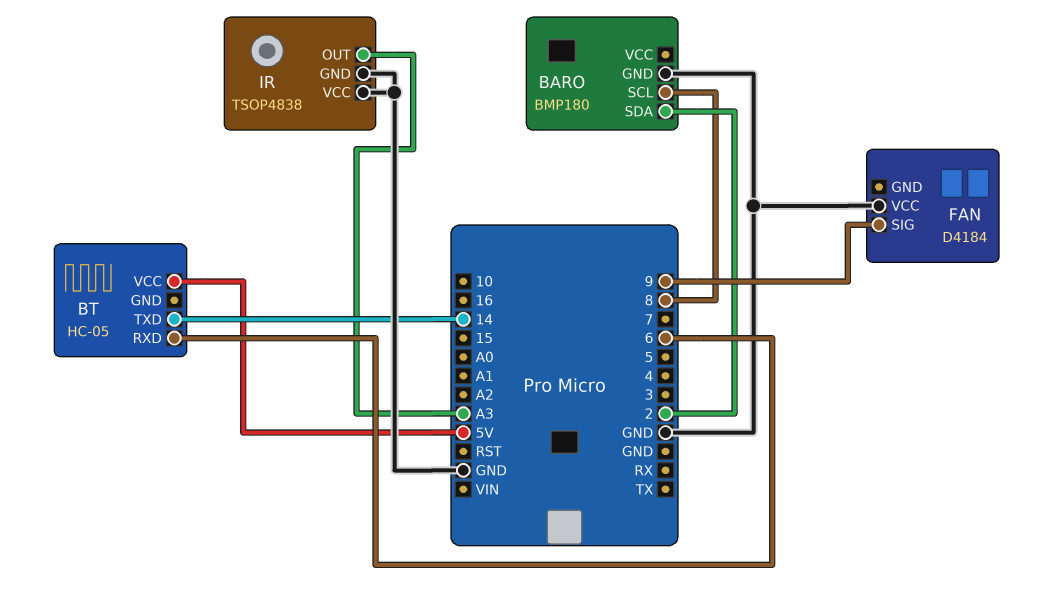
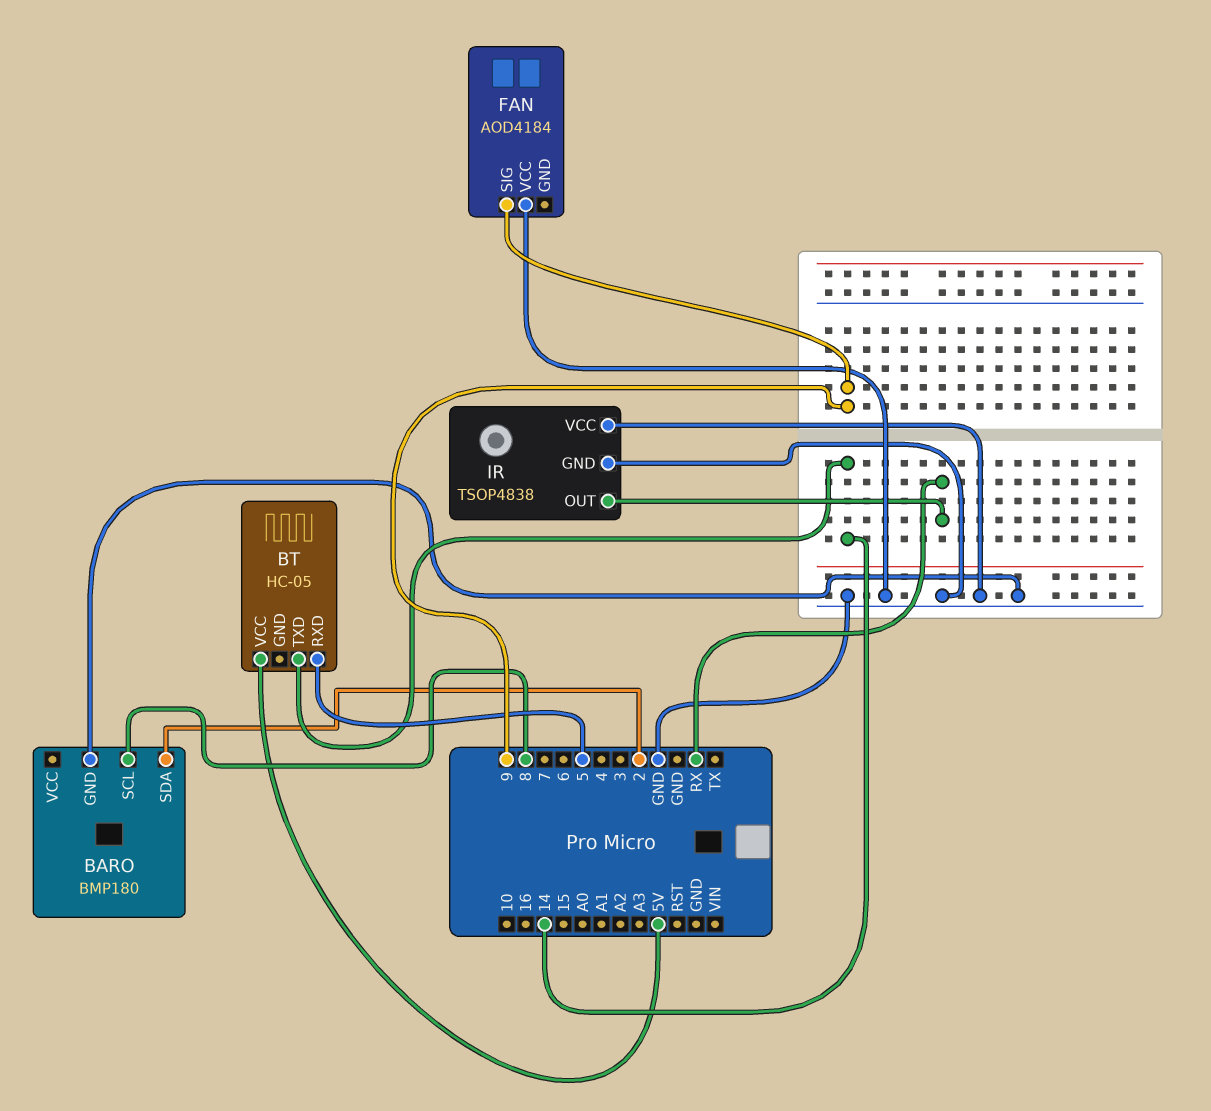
BT pin RXD: 6 -> 5
FAN: D4184 -> AOD4184
IR pin OUT: A3 -> RX

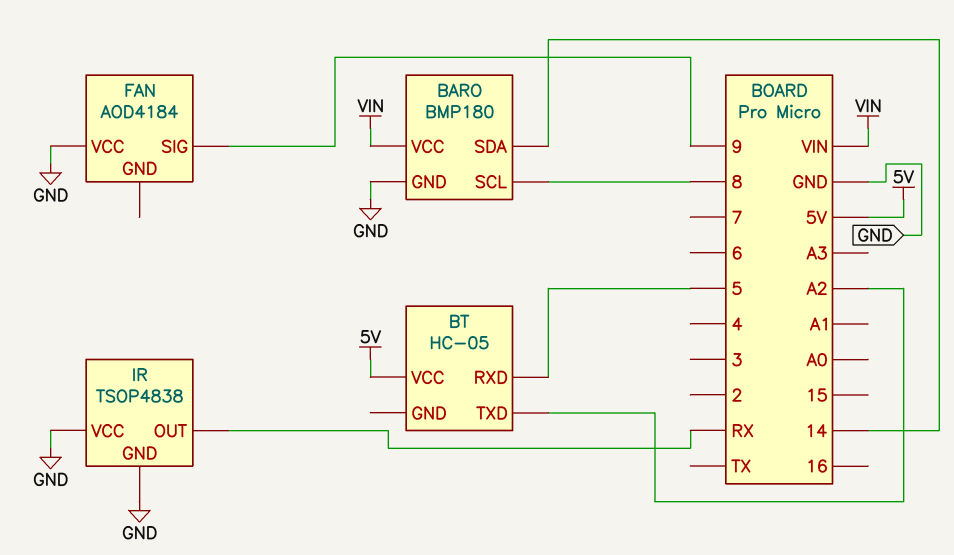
BARO pin SDA: 2 -> 14
BARO pin VCC: none -> VIN
BT pin TXD: 14 -> A2

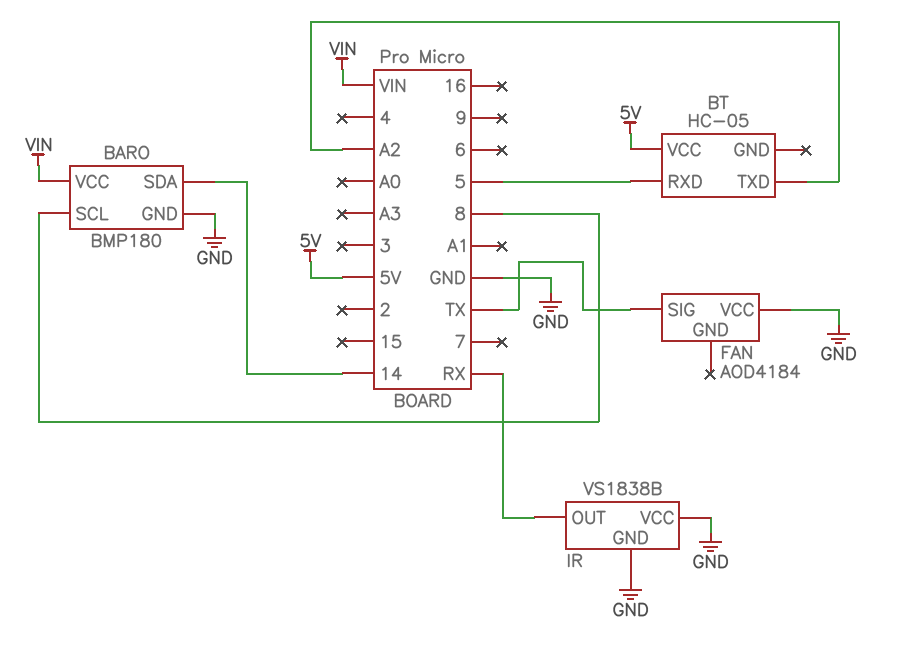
FAN pin SIG: 9 -> TX
IR: TSOP4838 -> VS1838B

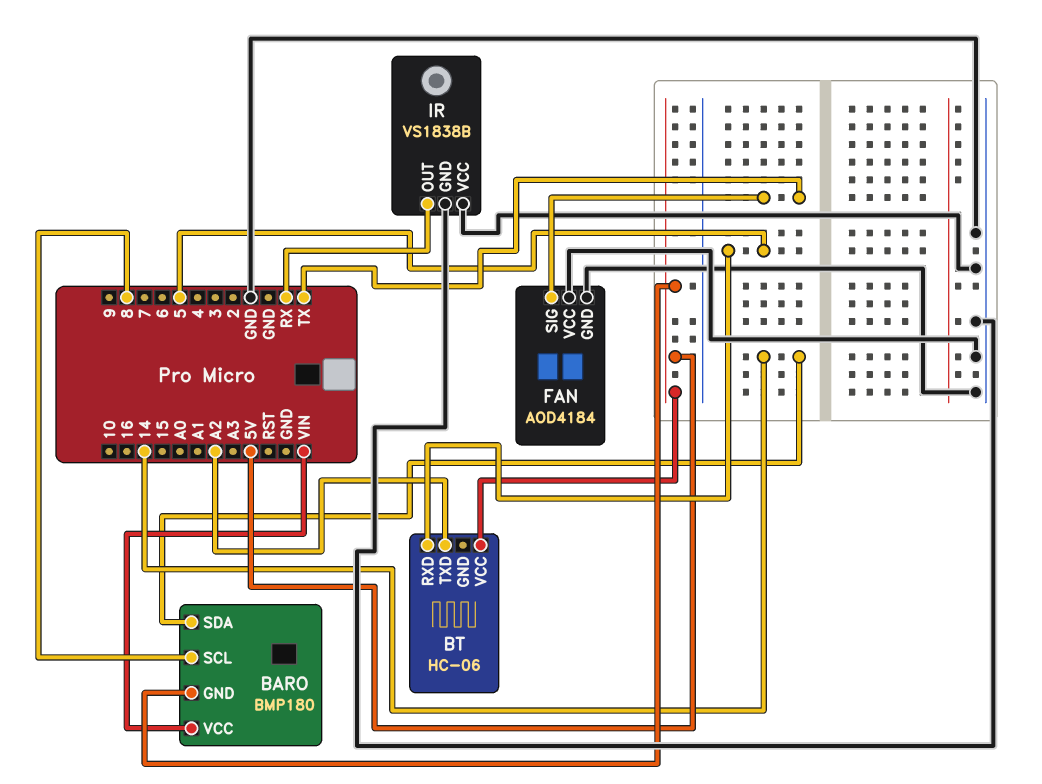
BARO pin GND: GND -> 5V
BT: HC-05 -> HC-06
FAN pin GND: none -> GND

